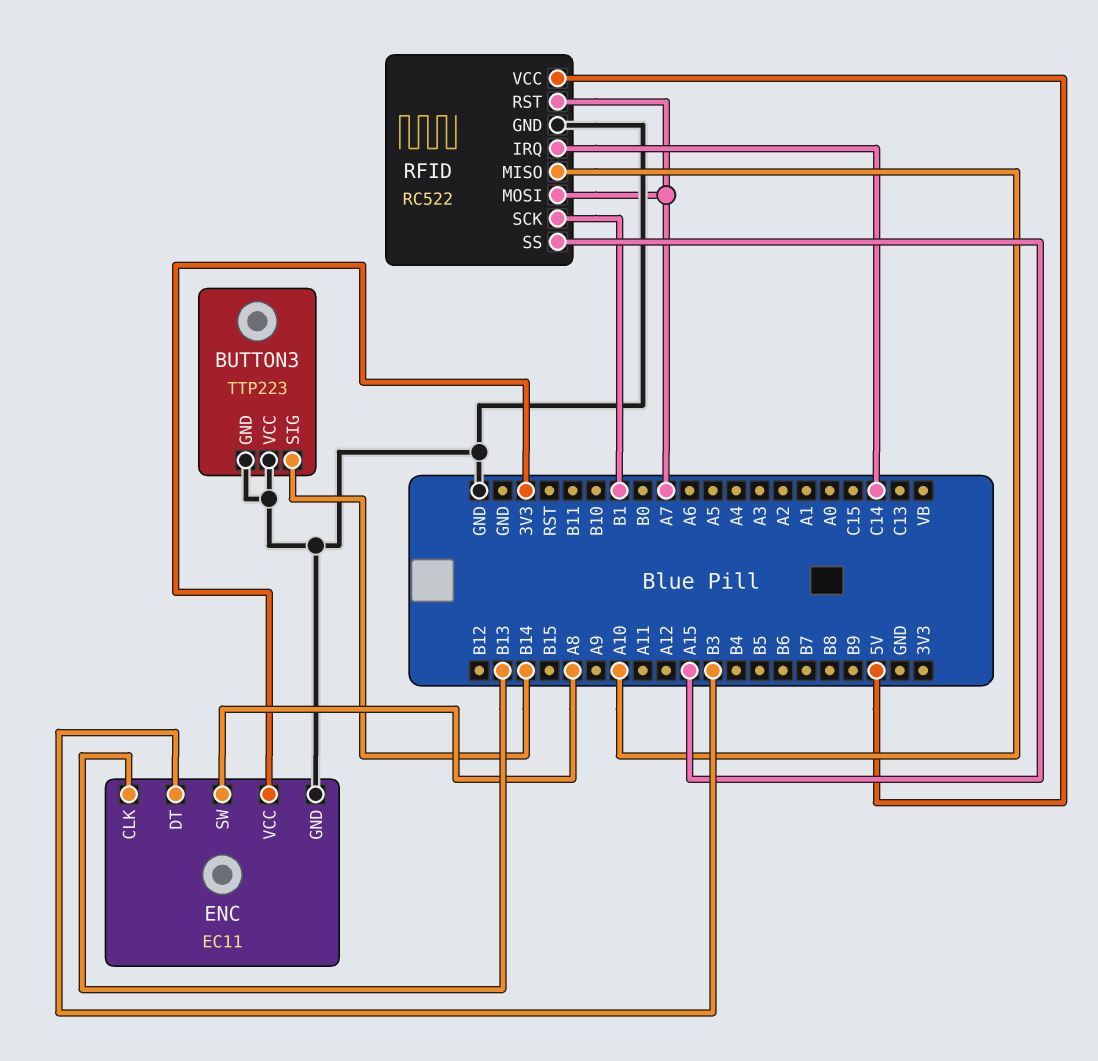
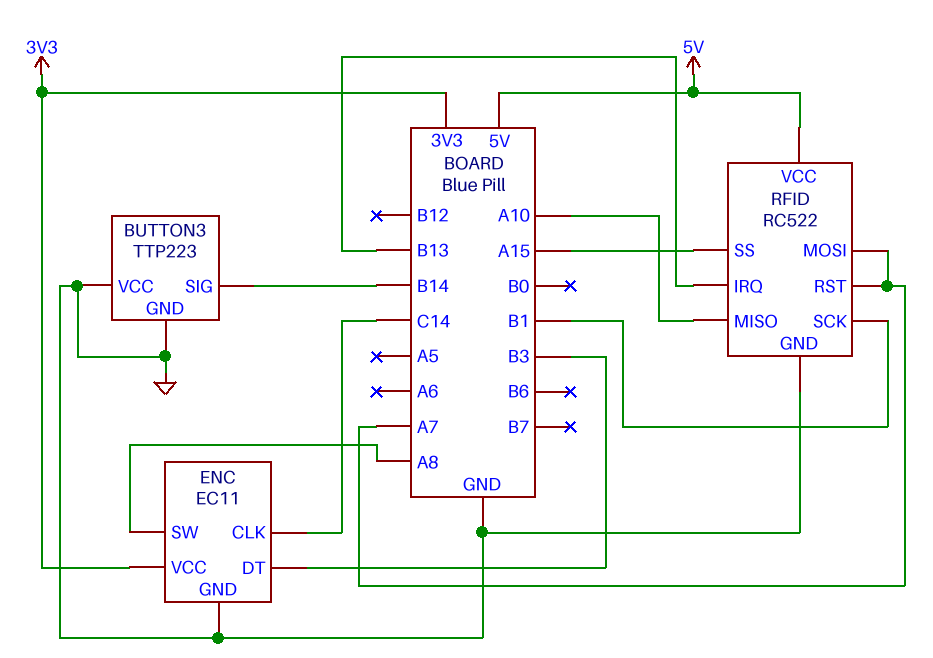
ENC pin CLK: B13 -> C14
RFID pin IRQ: C14 -> B13

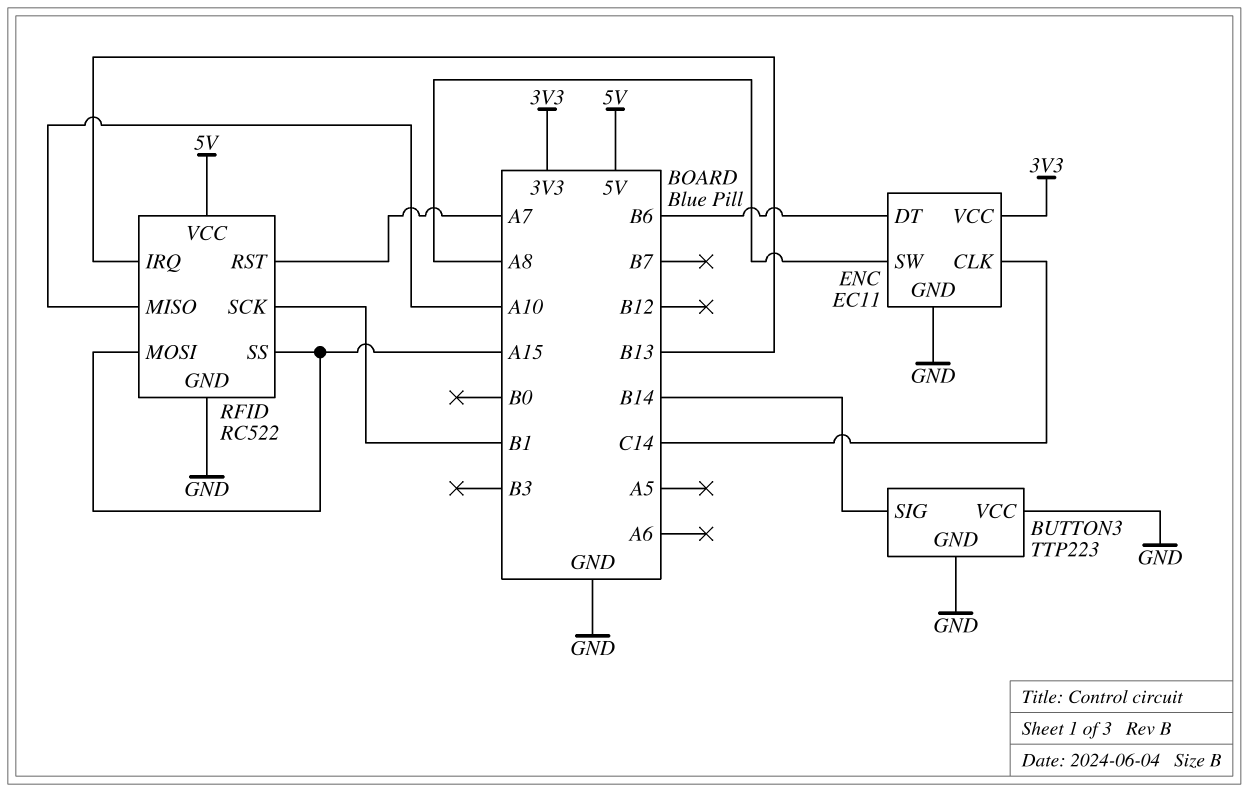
ENC pin DT: B3 -> B6
RFID pin MOSI: A7 -> A15

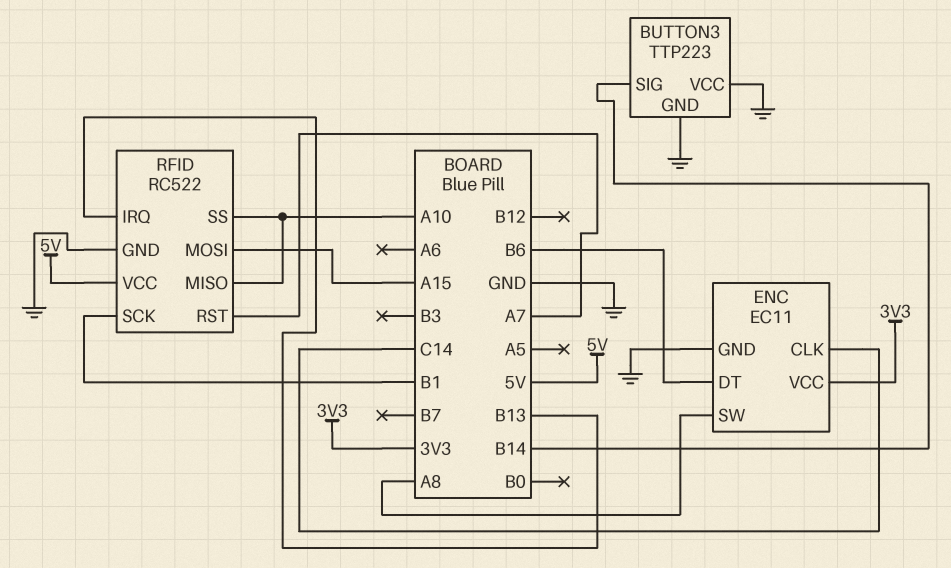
RFID pin SS: A15 -> A10

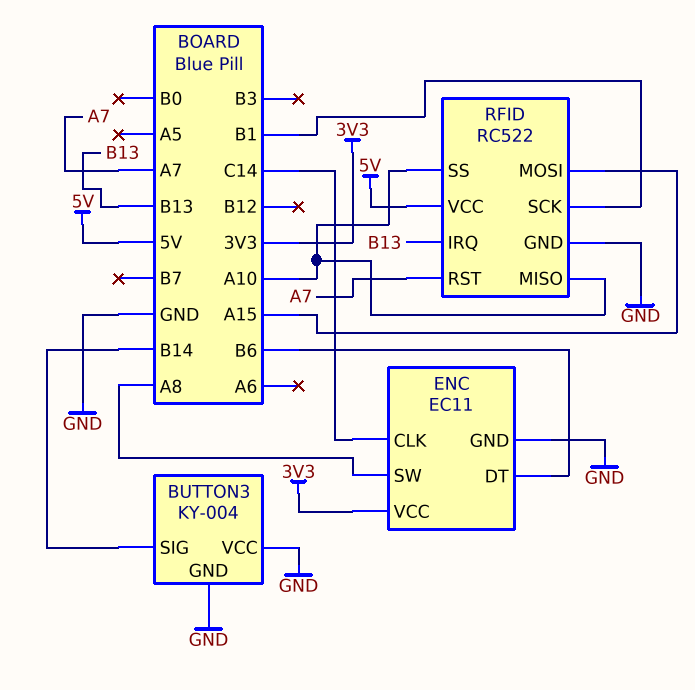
BUTTON3: TTP223 -> KY-004

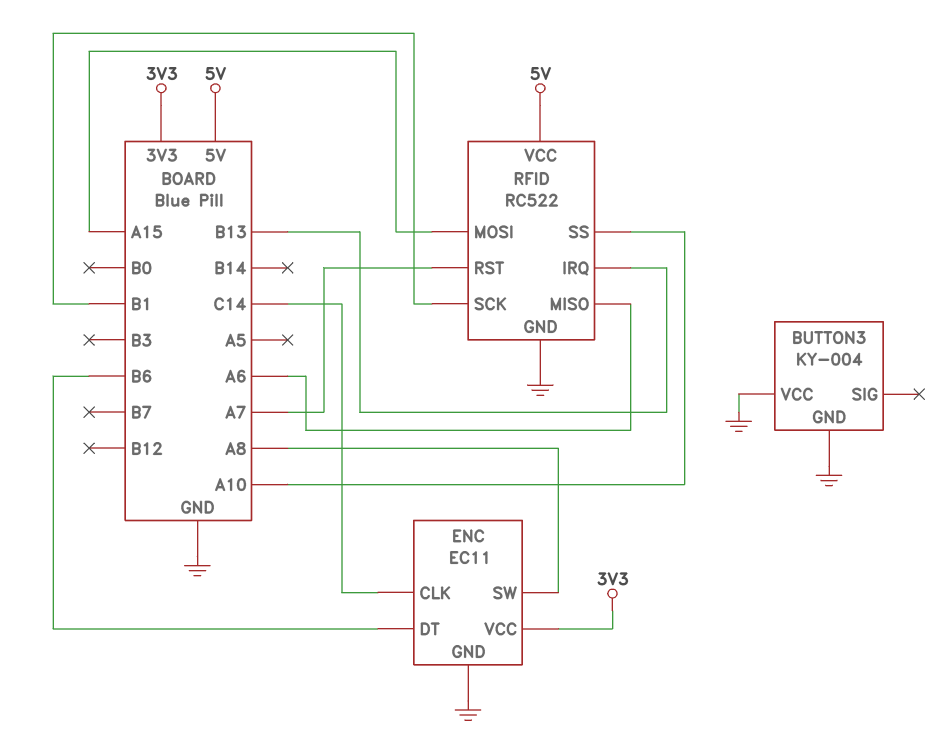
BUTTON3 pin SIG: B14 -> none
RFID pin MISO: A10 -> A6

